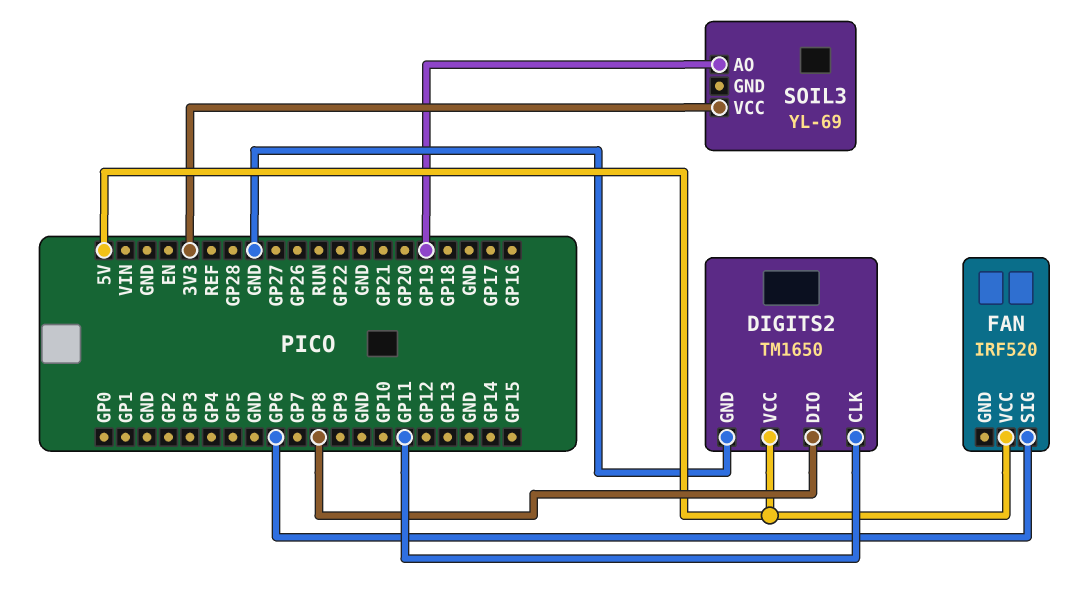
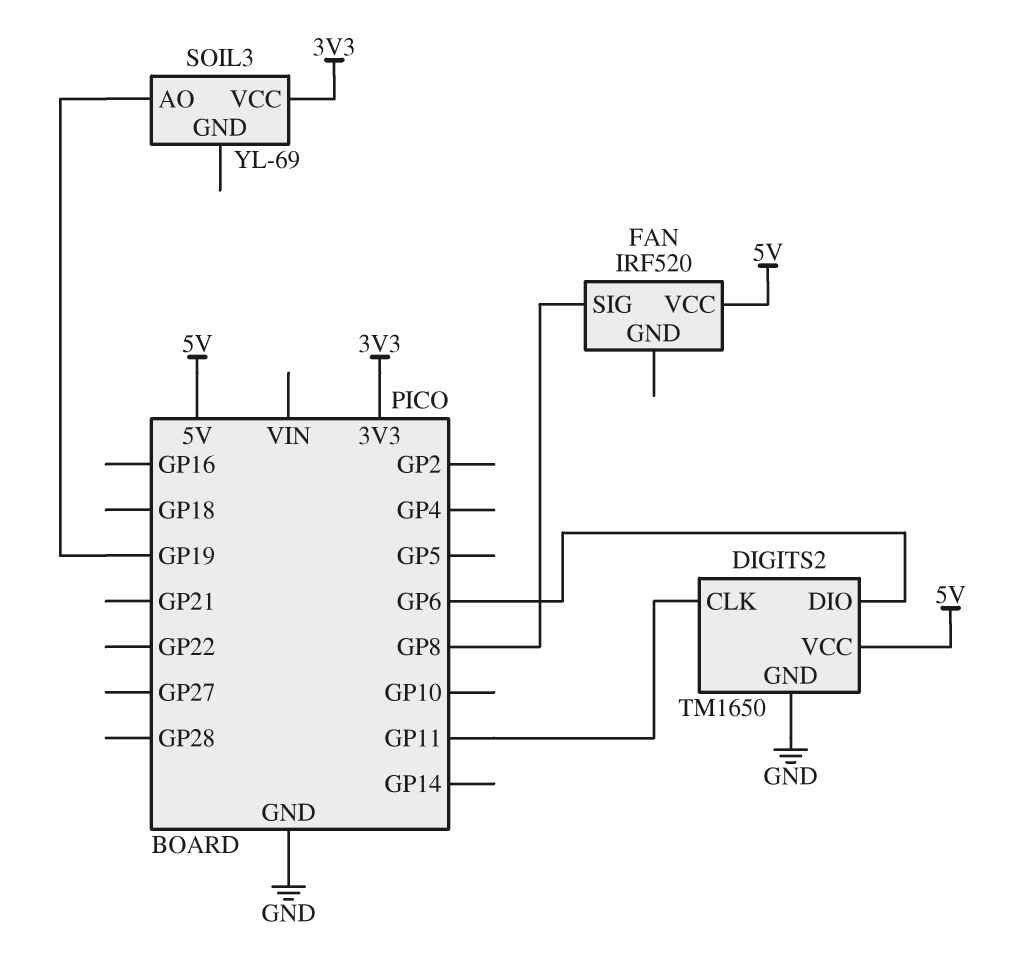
DIGITS2 pin DIO: GP8 -> GP6
FAN pin SIG: GP6 -> GP8

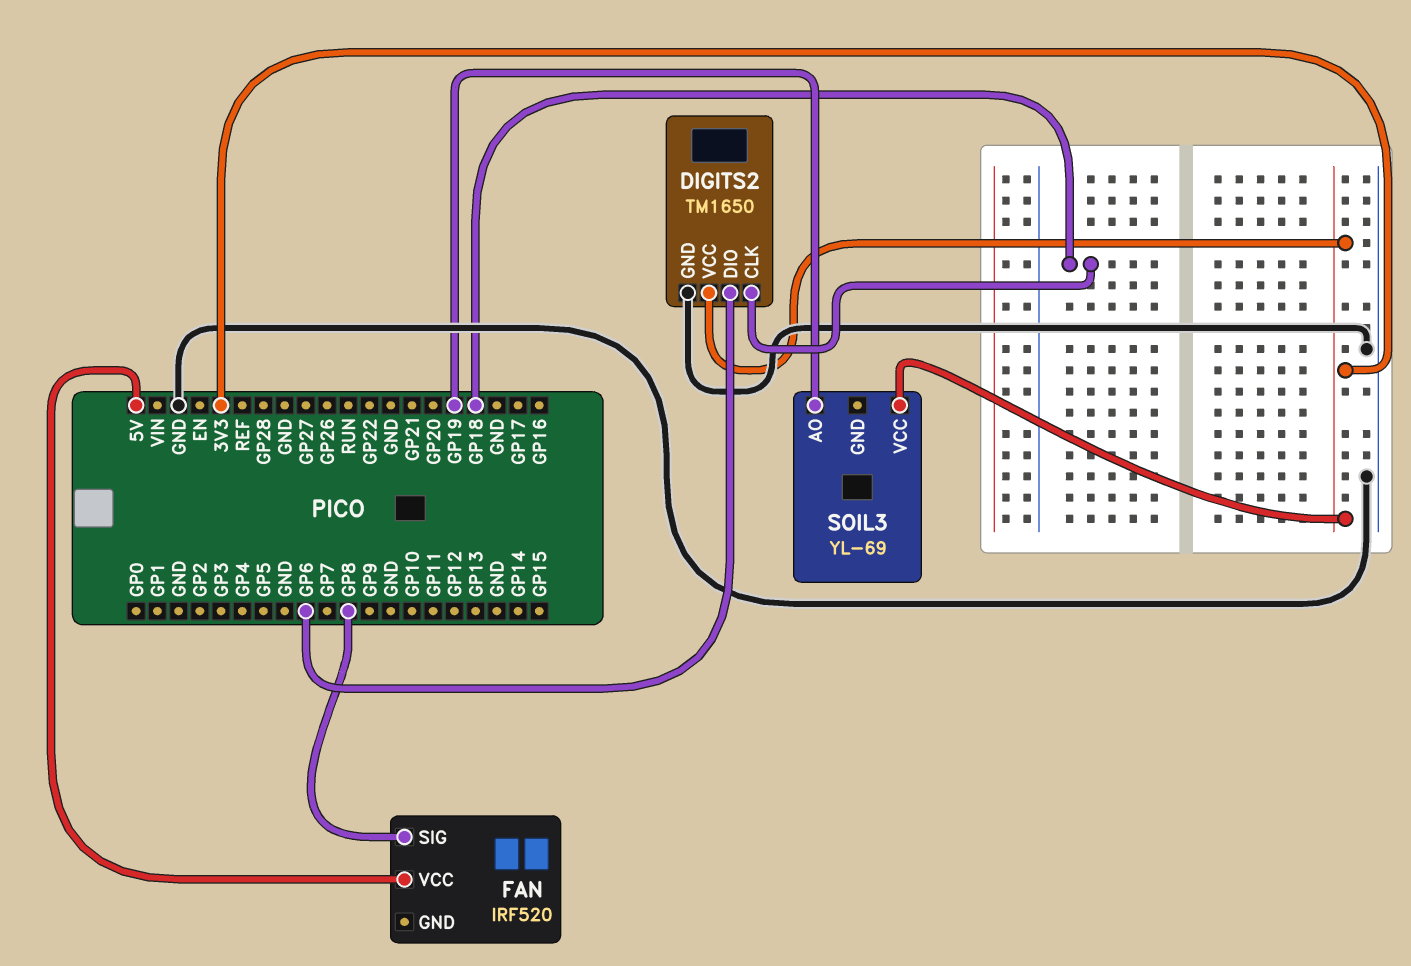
DIGITS2 pin CLK: GP11 -> GP18
DIGITS2 pin VCC: 5V -> 3V3

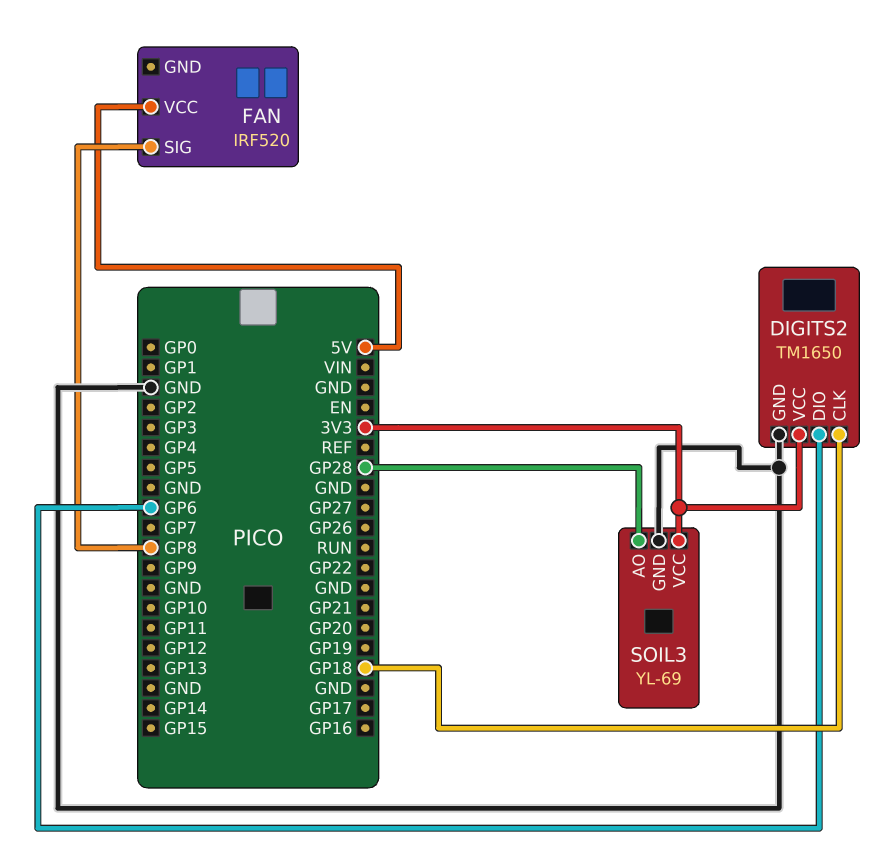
SOIL3 pin AO: GP19 -> GP28
SOIL3 pin GND: none -> GND

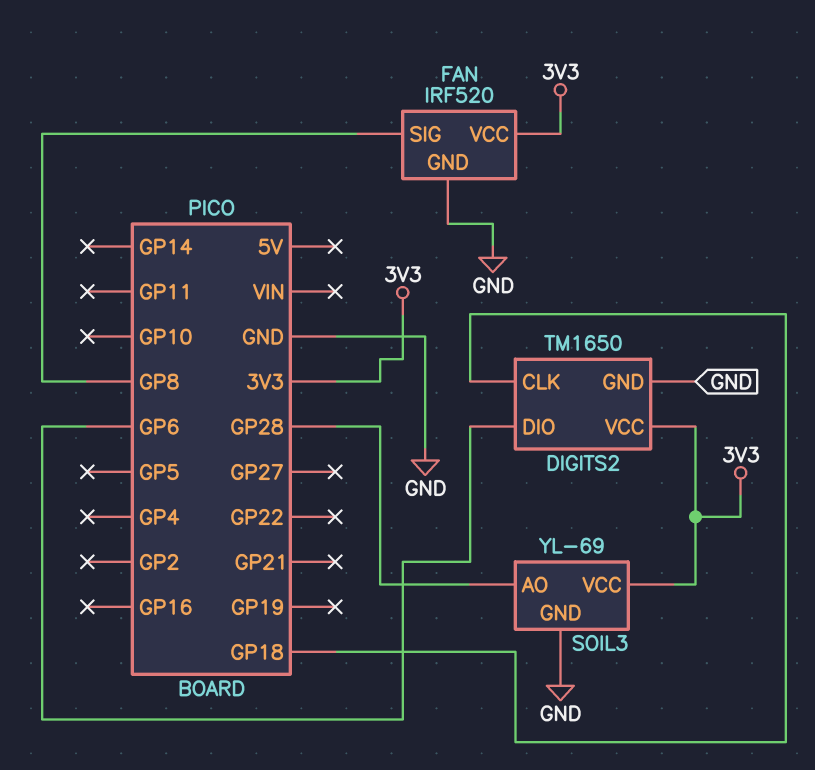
FAN pin GND: none -> GND
FAN pin VCC: 5V -> 3V3

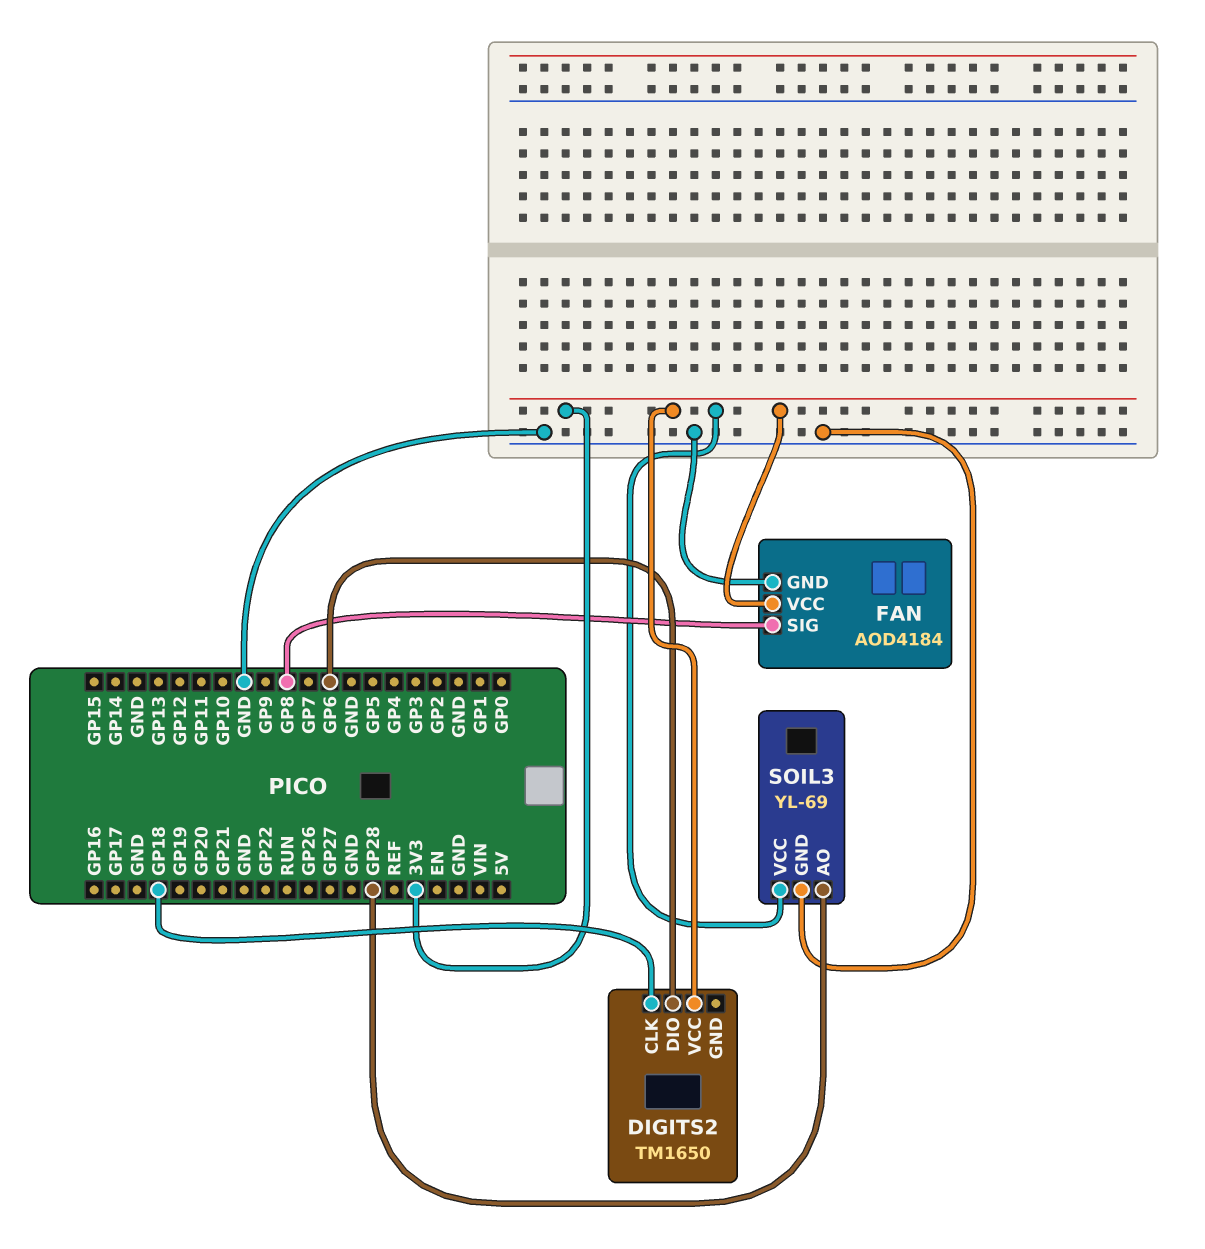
DIGITS2 pin GND: GND -> none
FAN: IRF520 -> AOD4184

